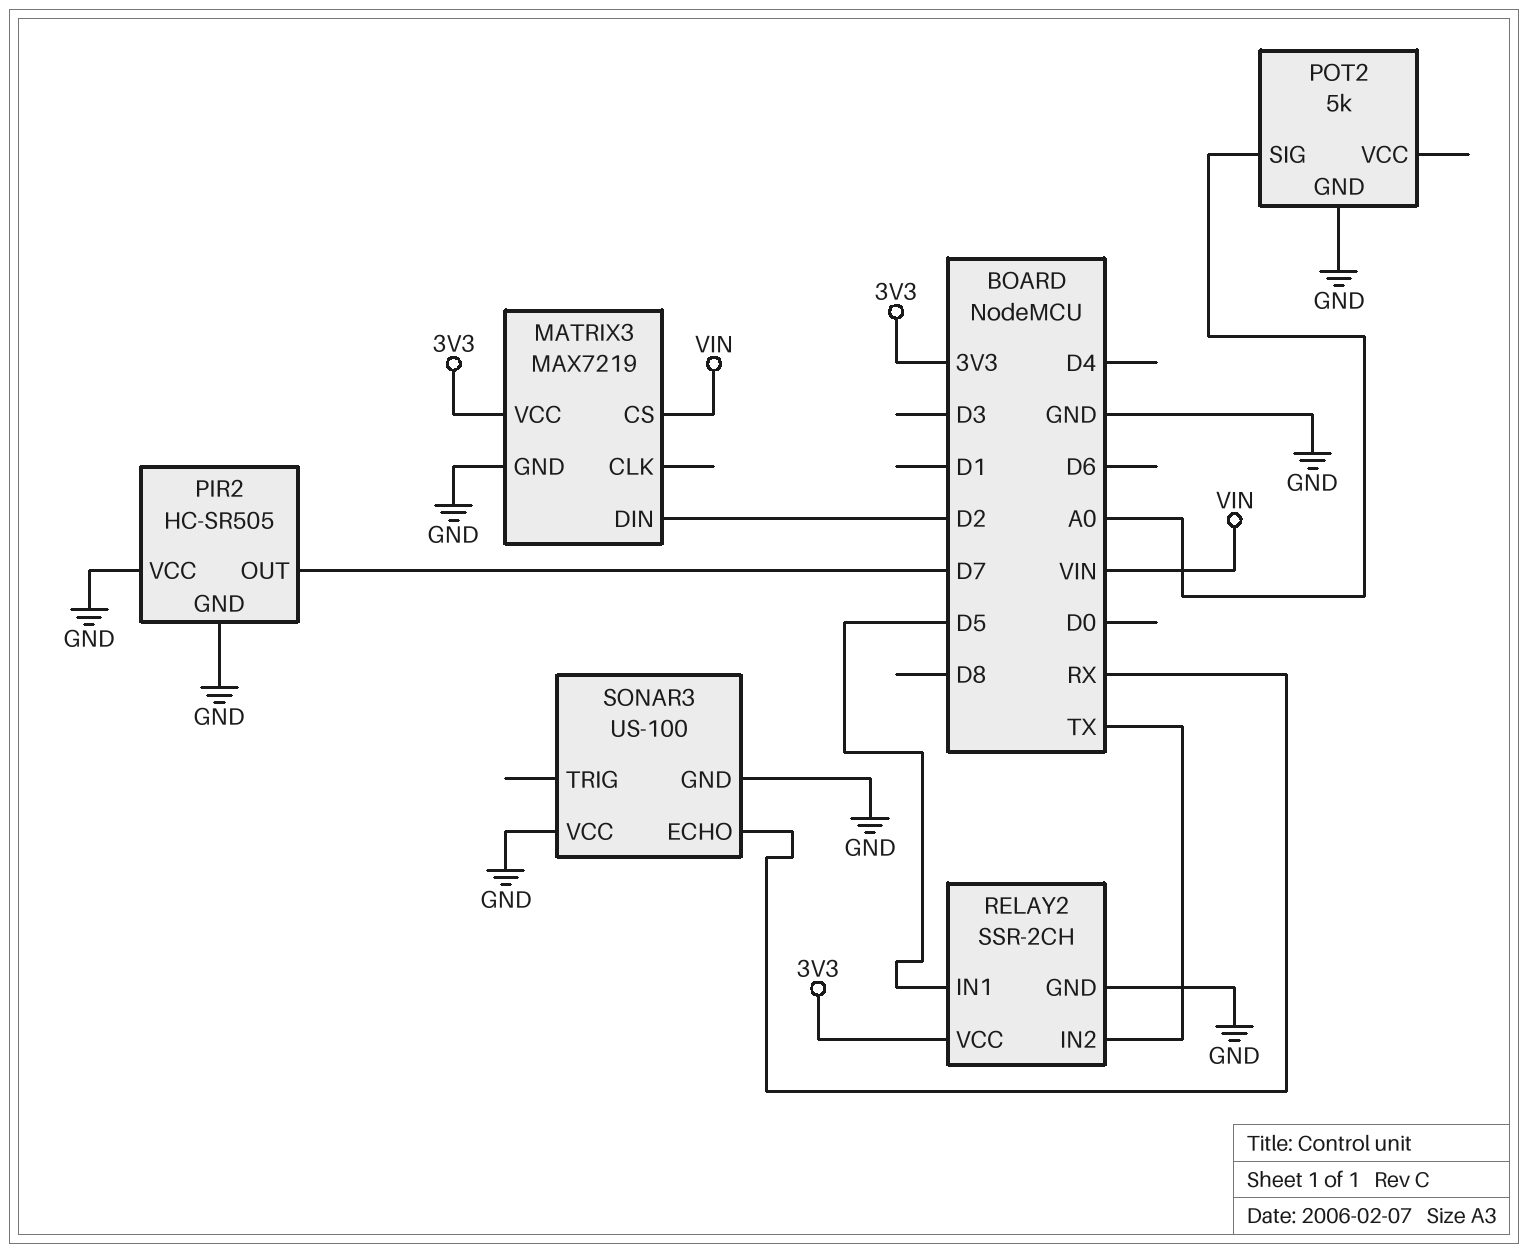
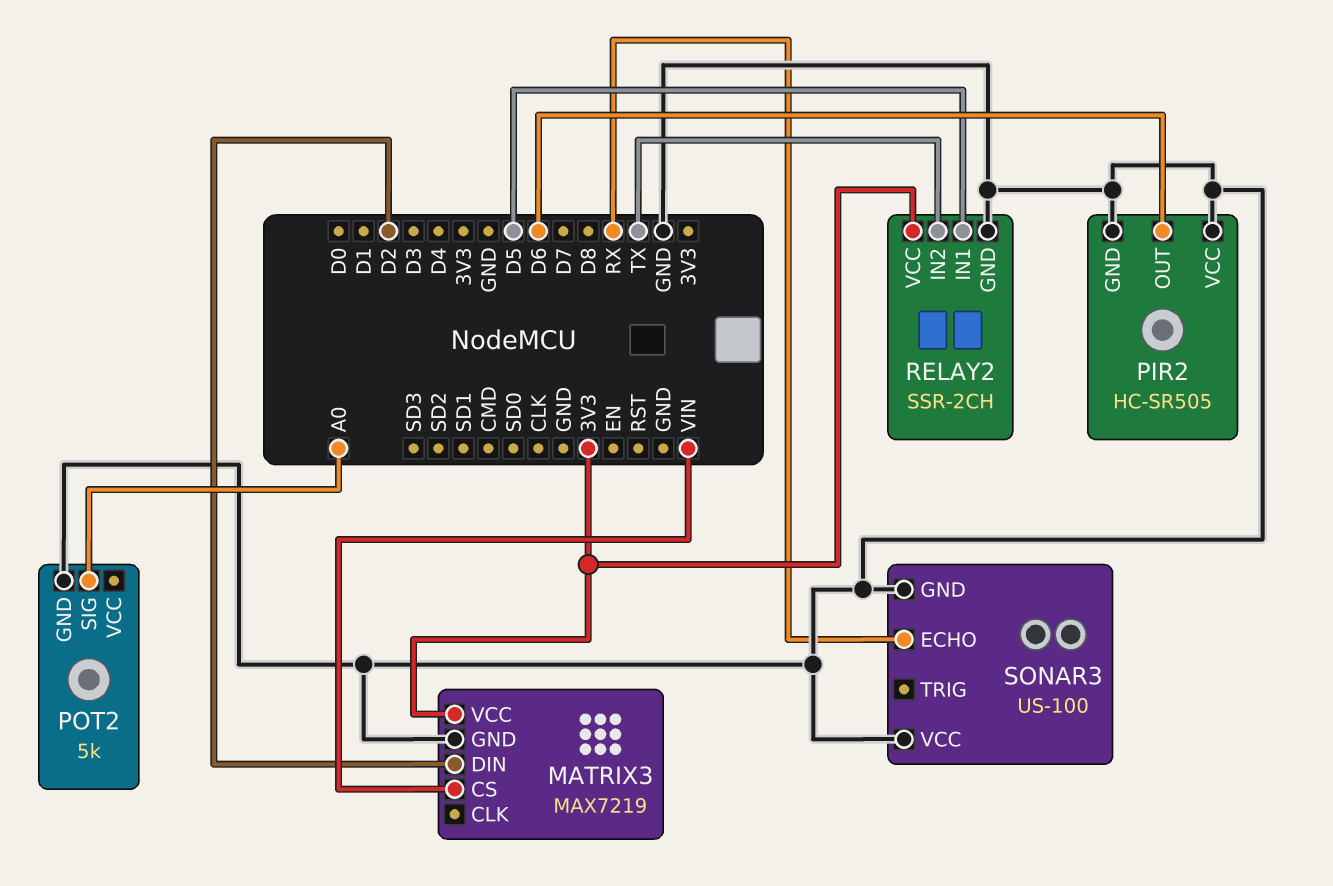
PIR2 pin OUT: D7 -> D6

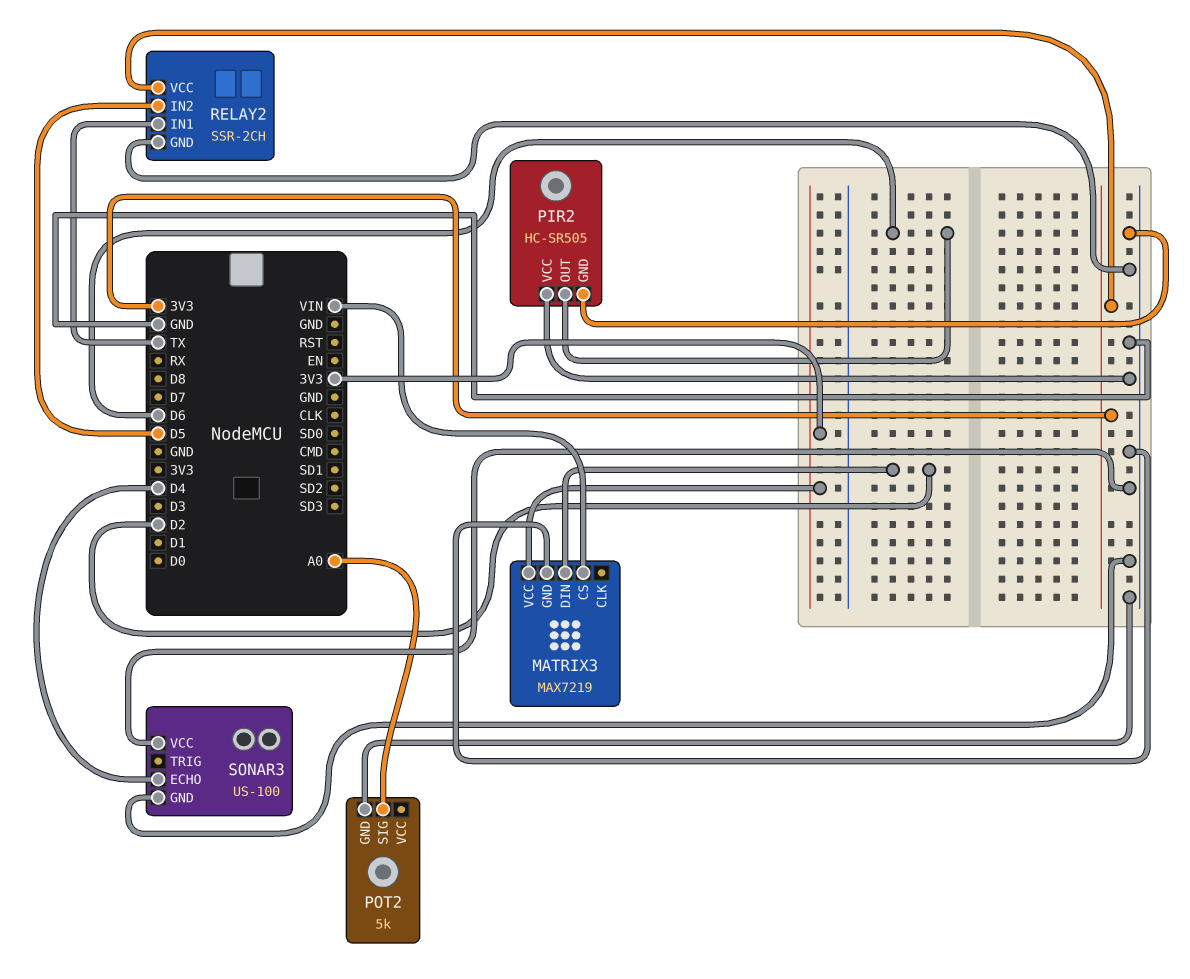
RELAY2 pin IN1: D5 -> TX
RELAY2 pin IN2: TX -> D5
SONAR3 pin ECHO: RX -> D4

